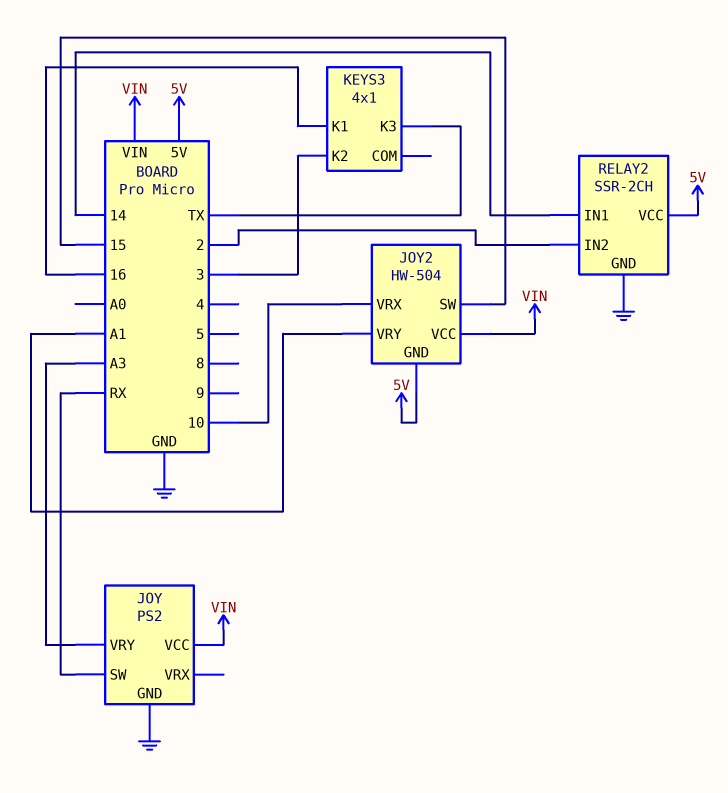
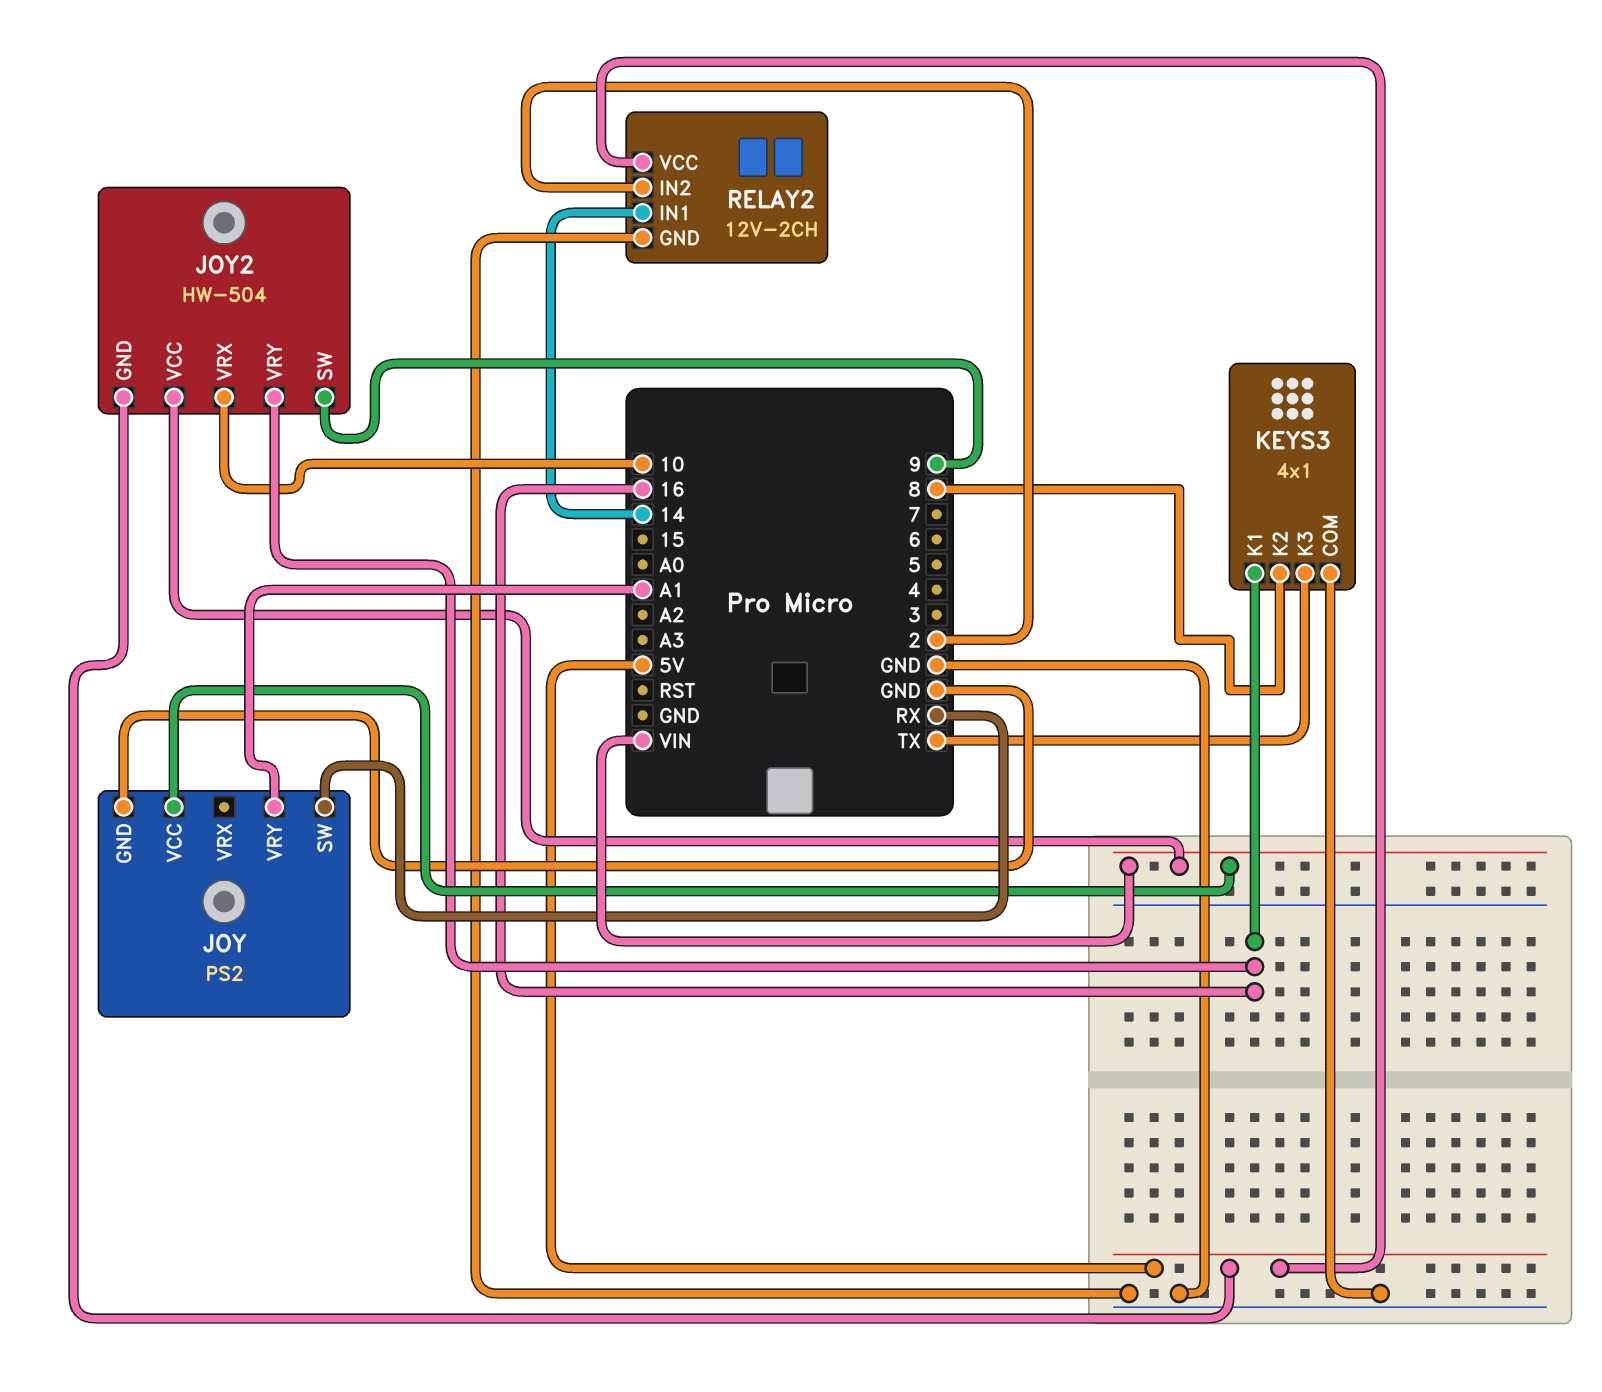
JOY pin VRY: A3 -> A1
JOY2 pin SW: 15 -> 9
JOY2 pin VRY: A1 -> 16
KEYS3 pin COM: none -> GND
KEYS3 pin K2: 3 -> 8
RELAY2: SSR-2CH -> 12V-2CH

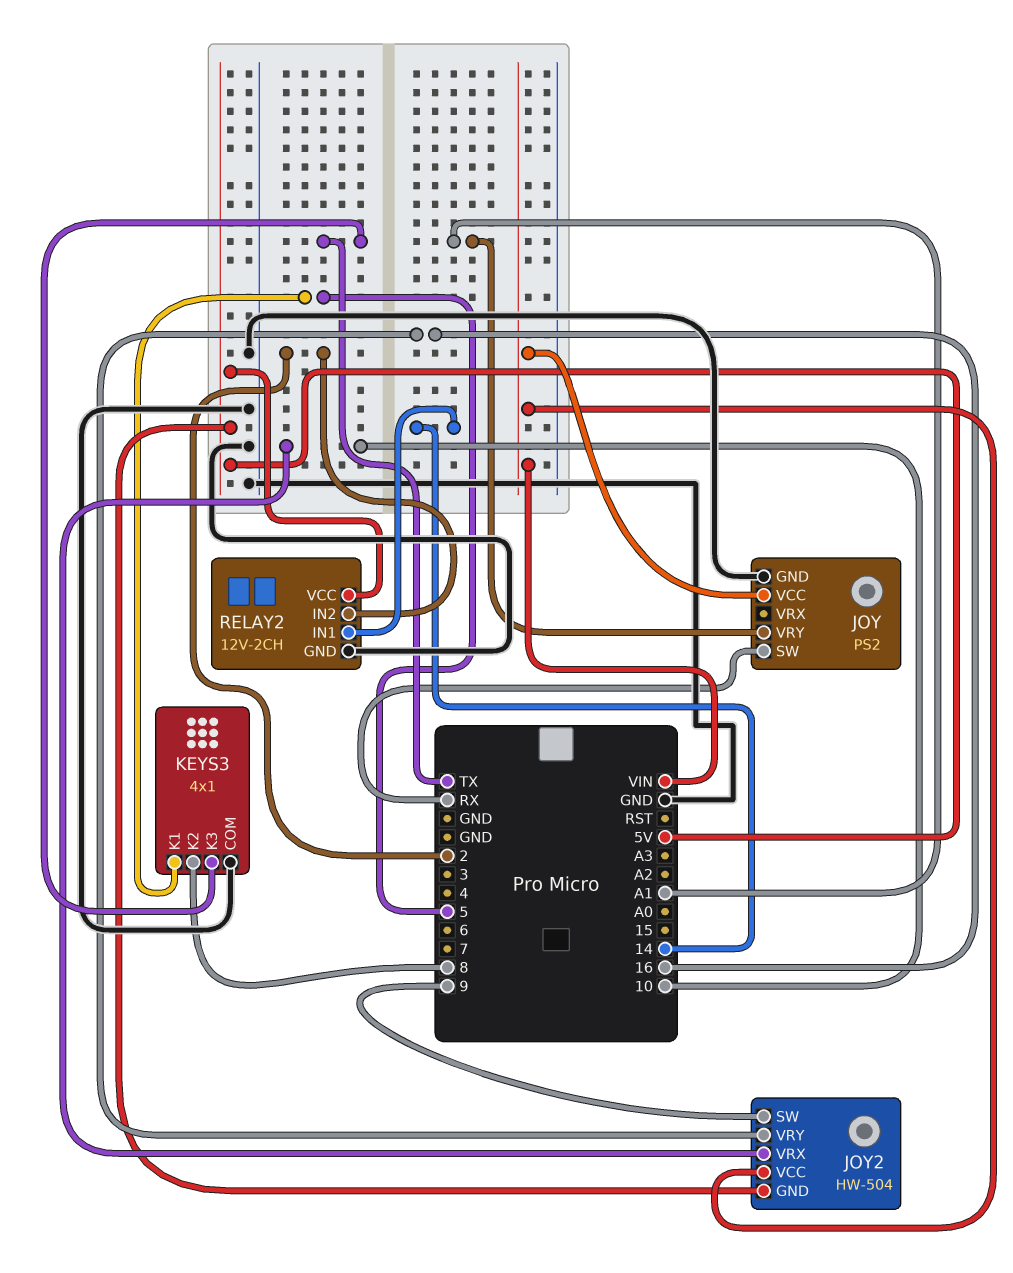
KEYS3 pin K1: 16 -> 5

